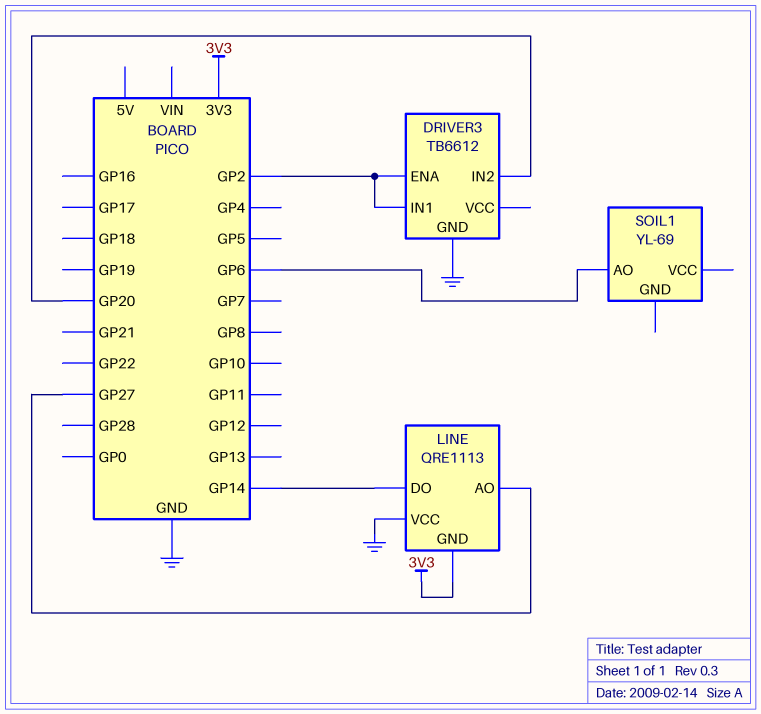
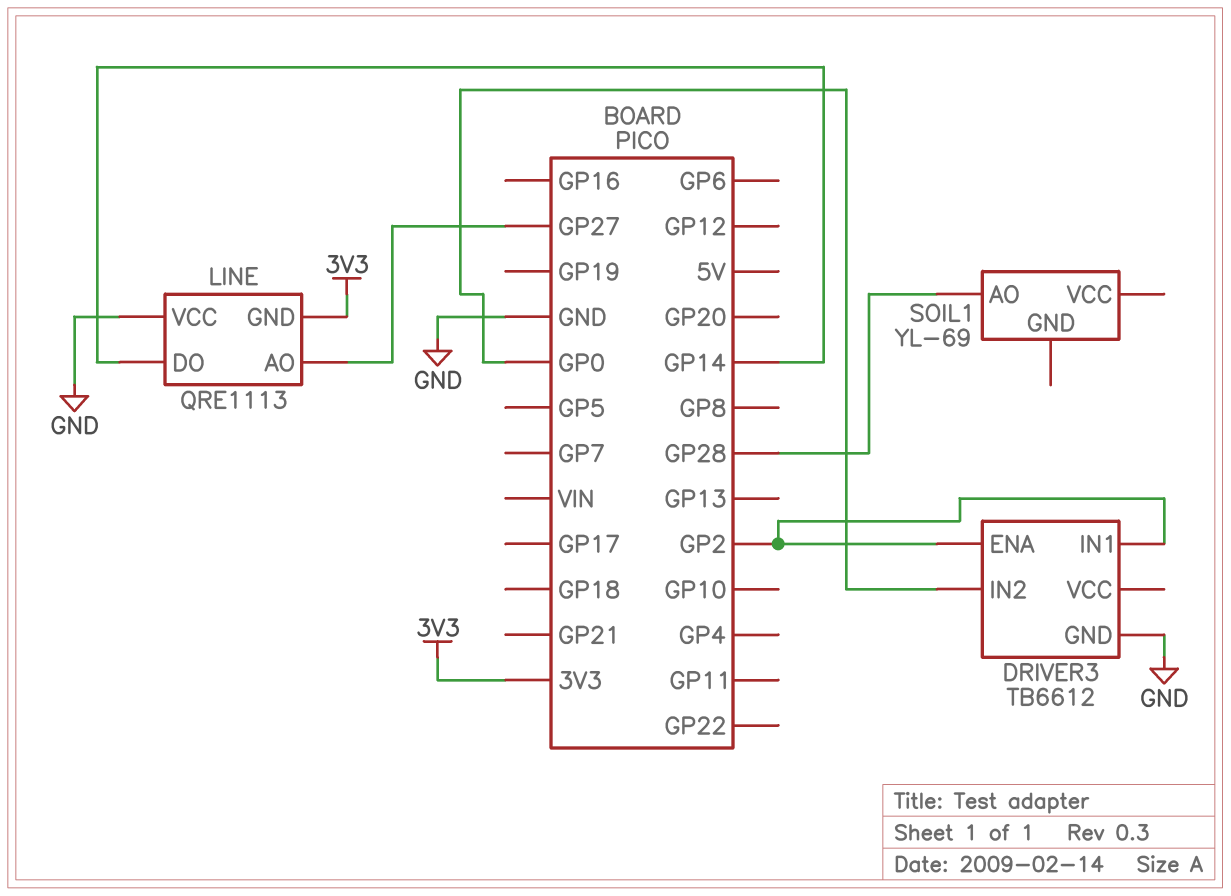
DRIVER3 pin IN2: GP20 -> GP0
SOIL1 pin AO: GP6 -> GP28

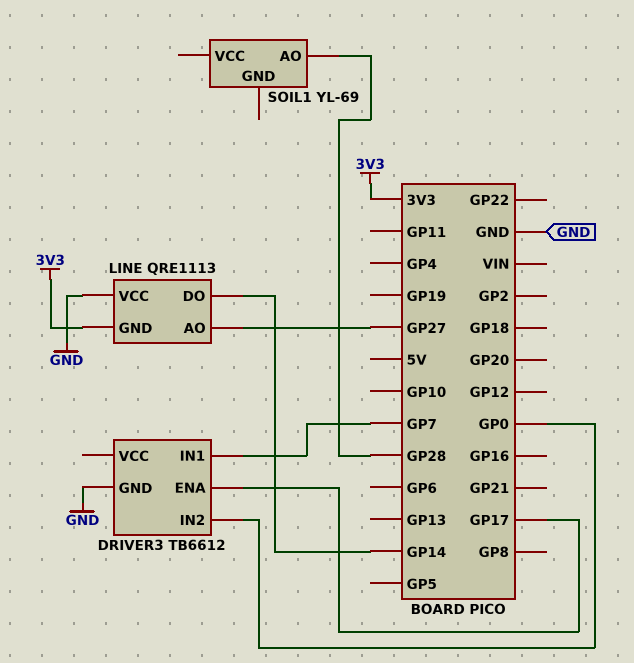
DRIVER3 pin ENA: GP2 -> GP17
DRIVER3 pin IN1: GP2 -> GP7

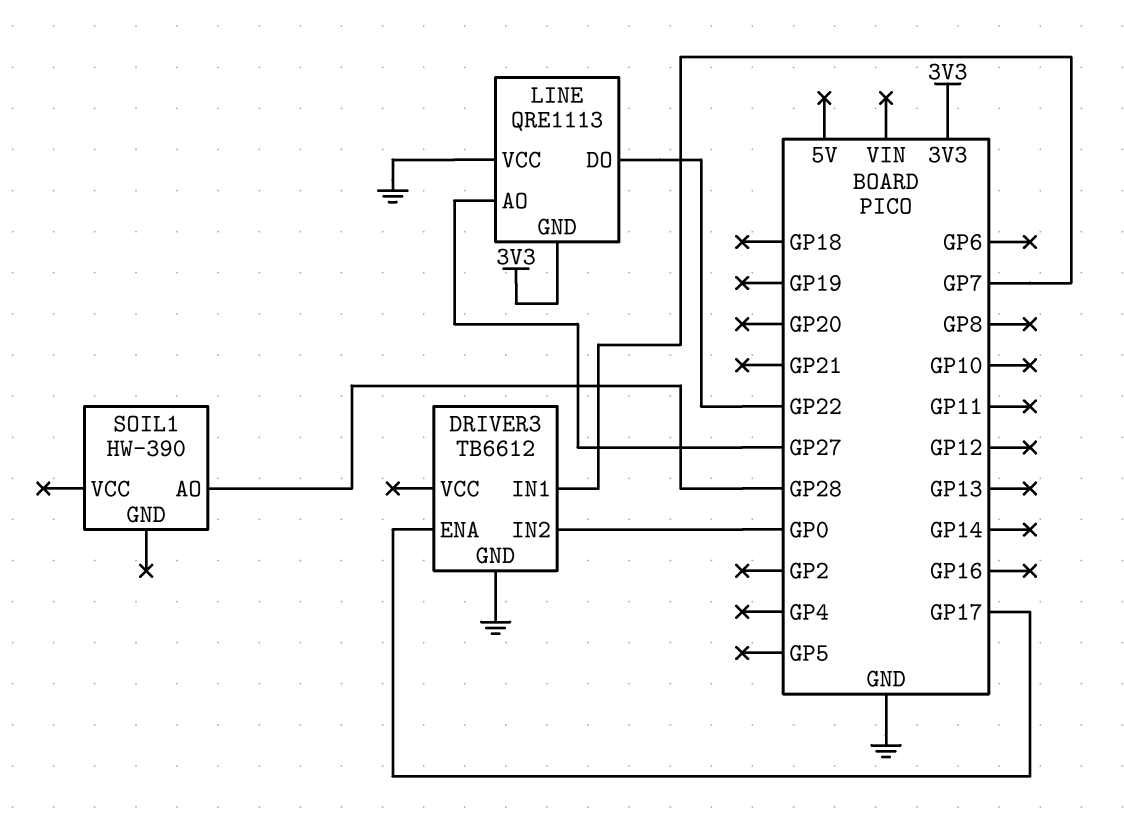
LINE pin DO: GP14 -> GP22
SOIL1: YL-69 -> HW-390

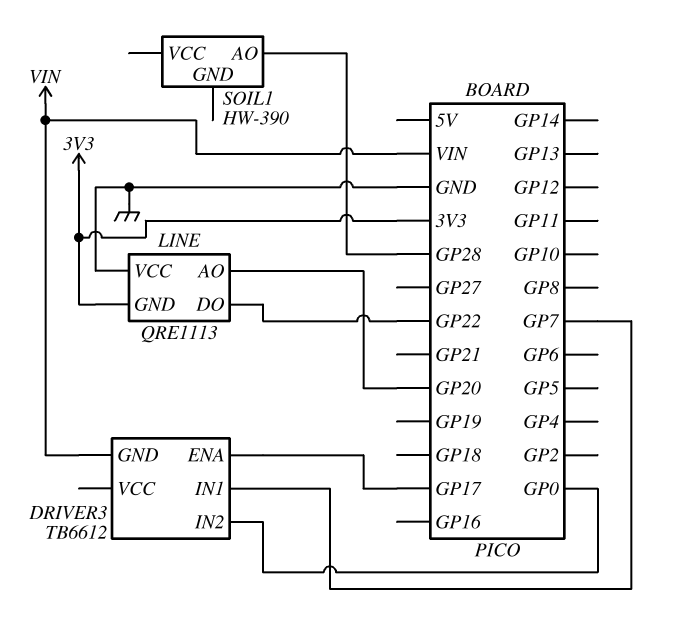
DRIVER3 pin GND: GND -> VIN
LINE pin AO: GP27 -> GP20

